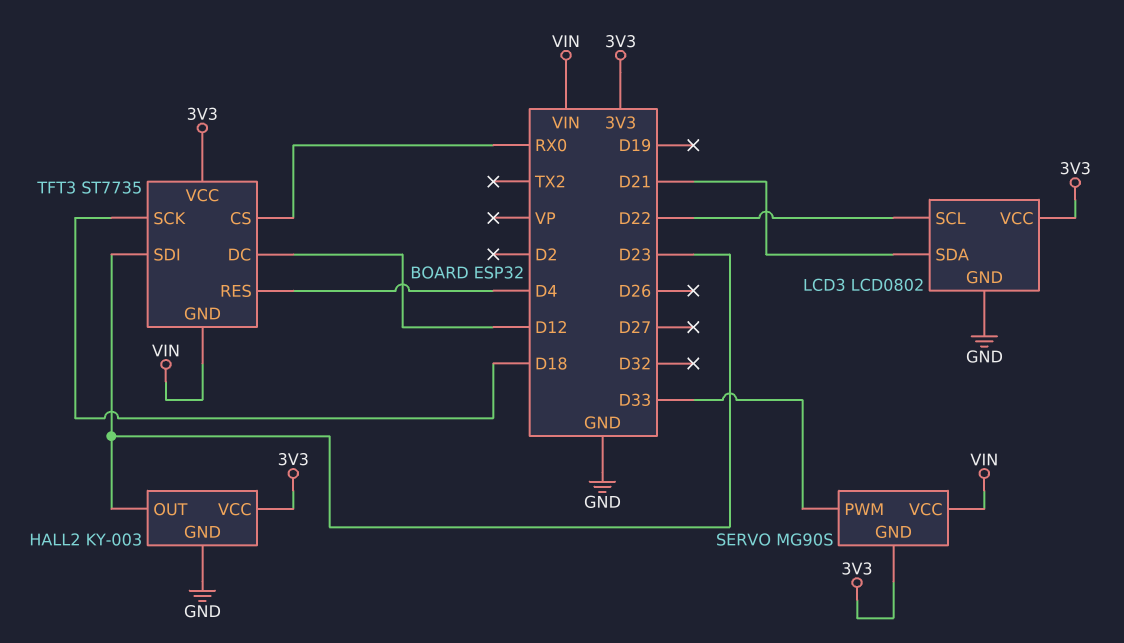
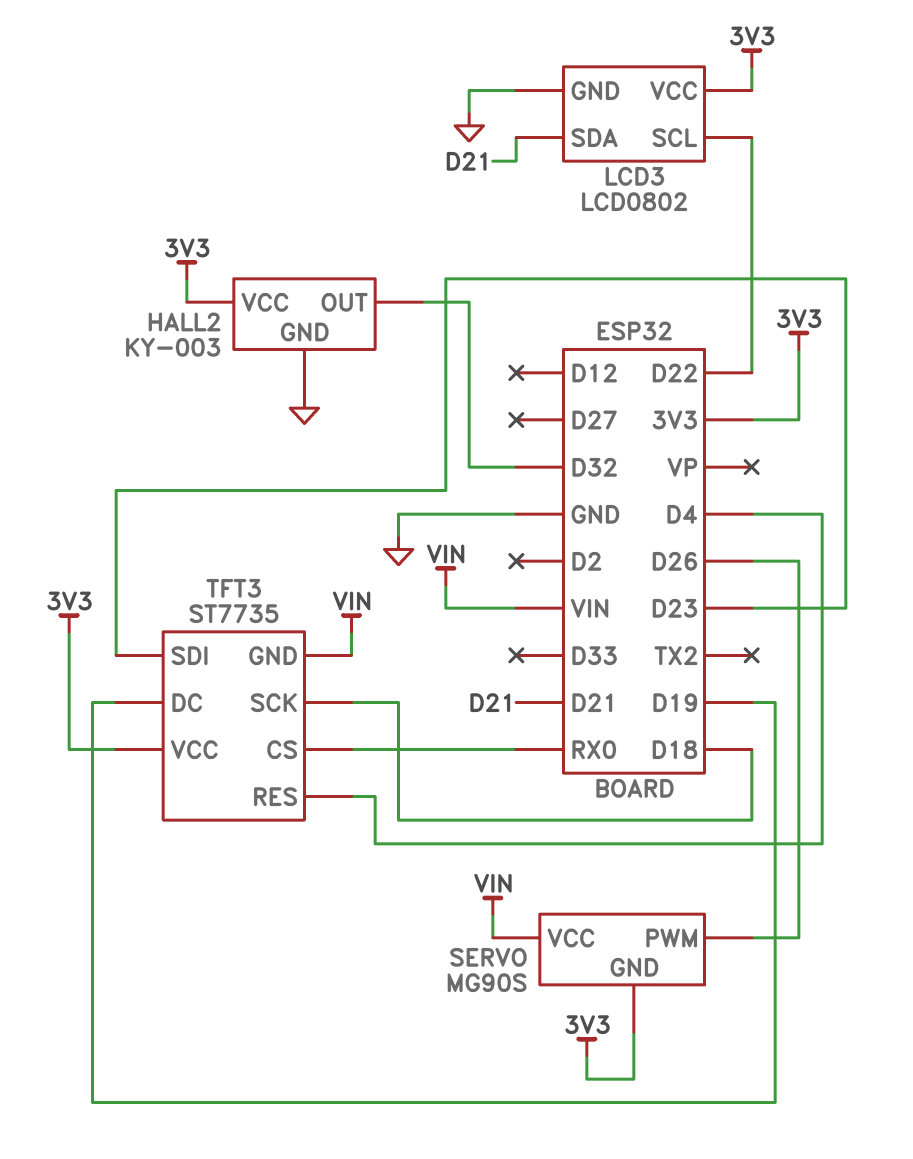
HALL2 pin OUT: D23 -> D32
SERVO pin PWM: D33 -> D26
TFT3 pin DC: D12 -> D19

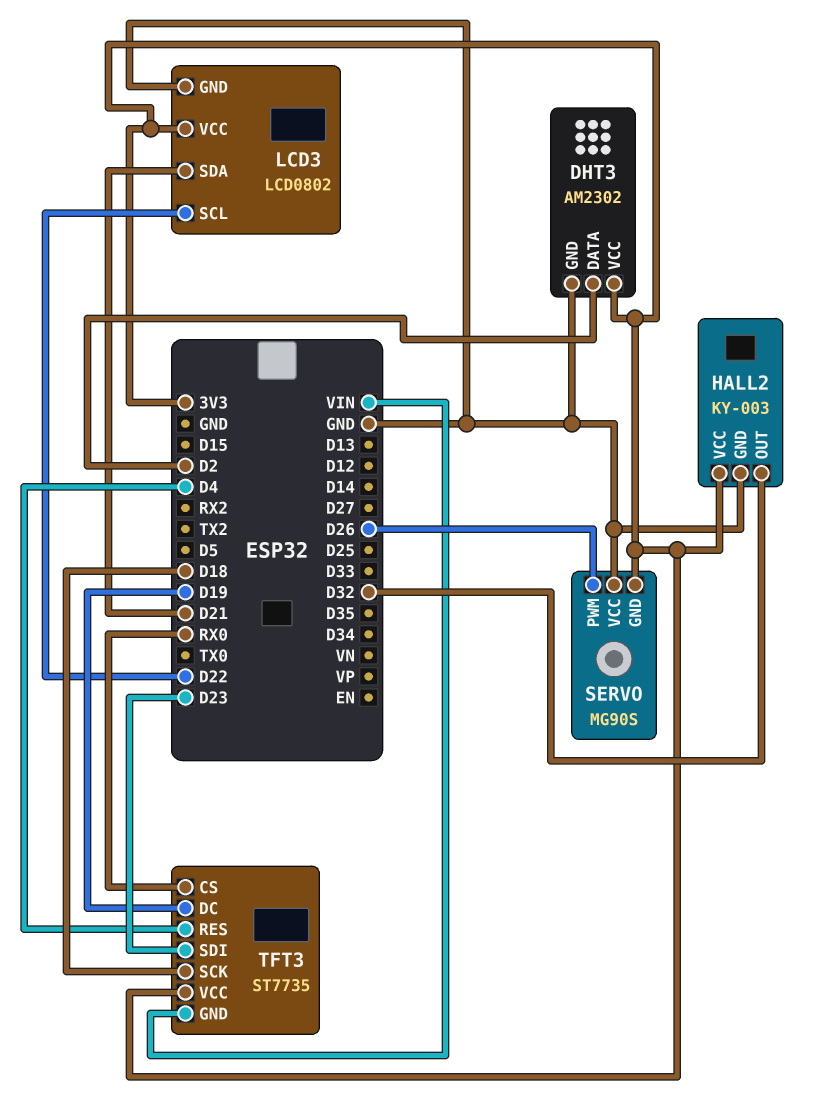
DHT3: none -> AM2302
DHT3 pin DATA: none -> D2
DHT3 pin GND: none -> GND
DHT3 pin VCC: none -> 3V3
SERVO pin VCC: VIN -> GND

